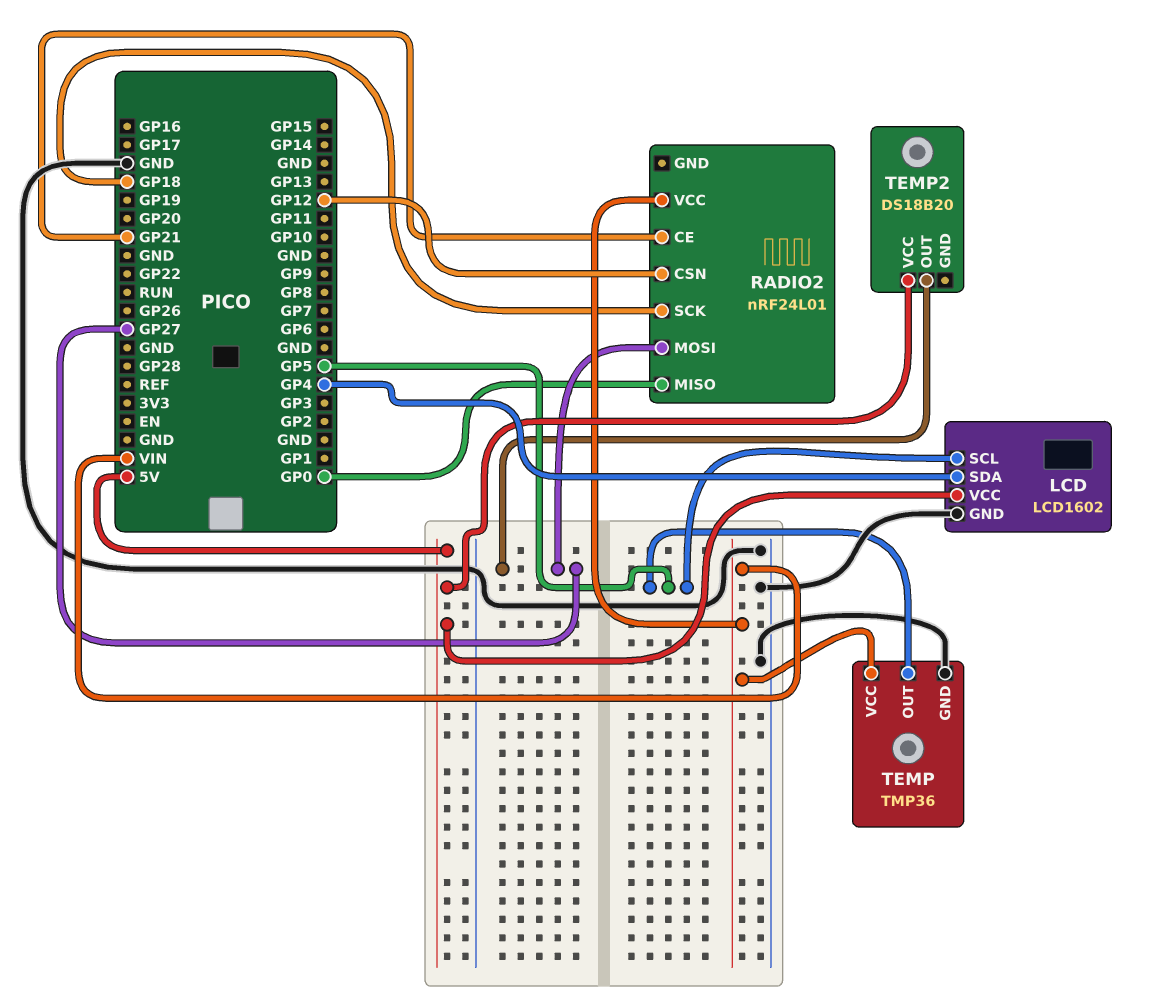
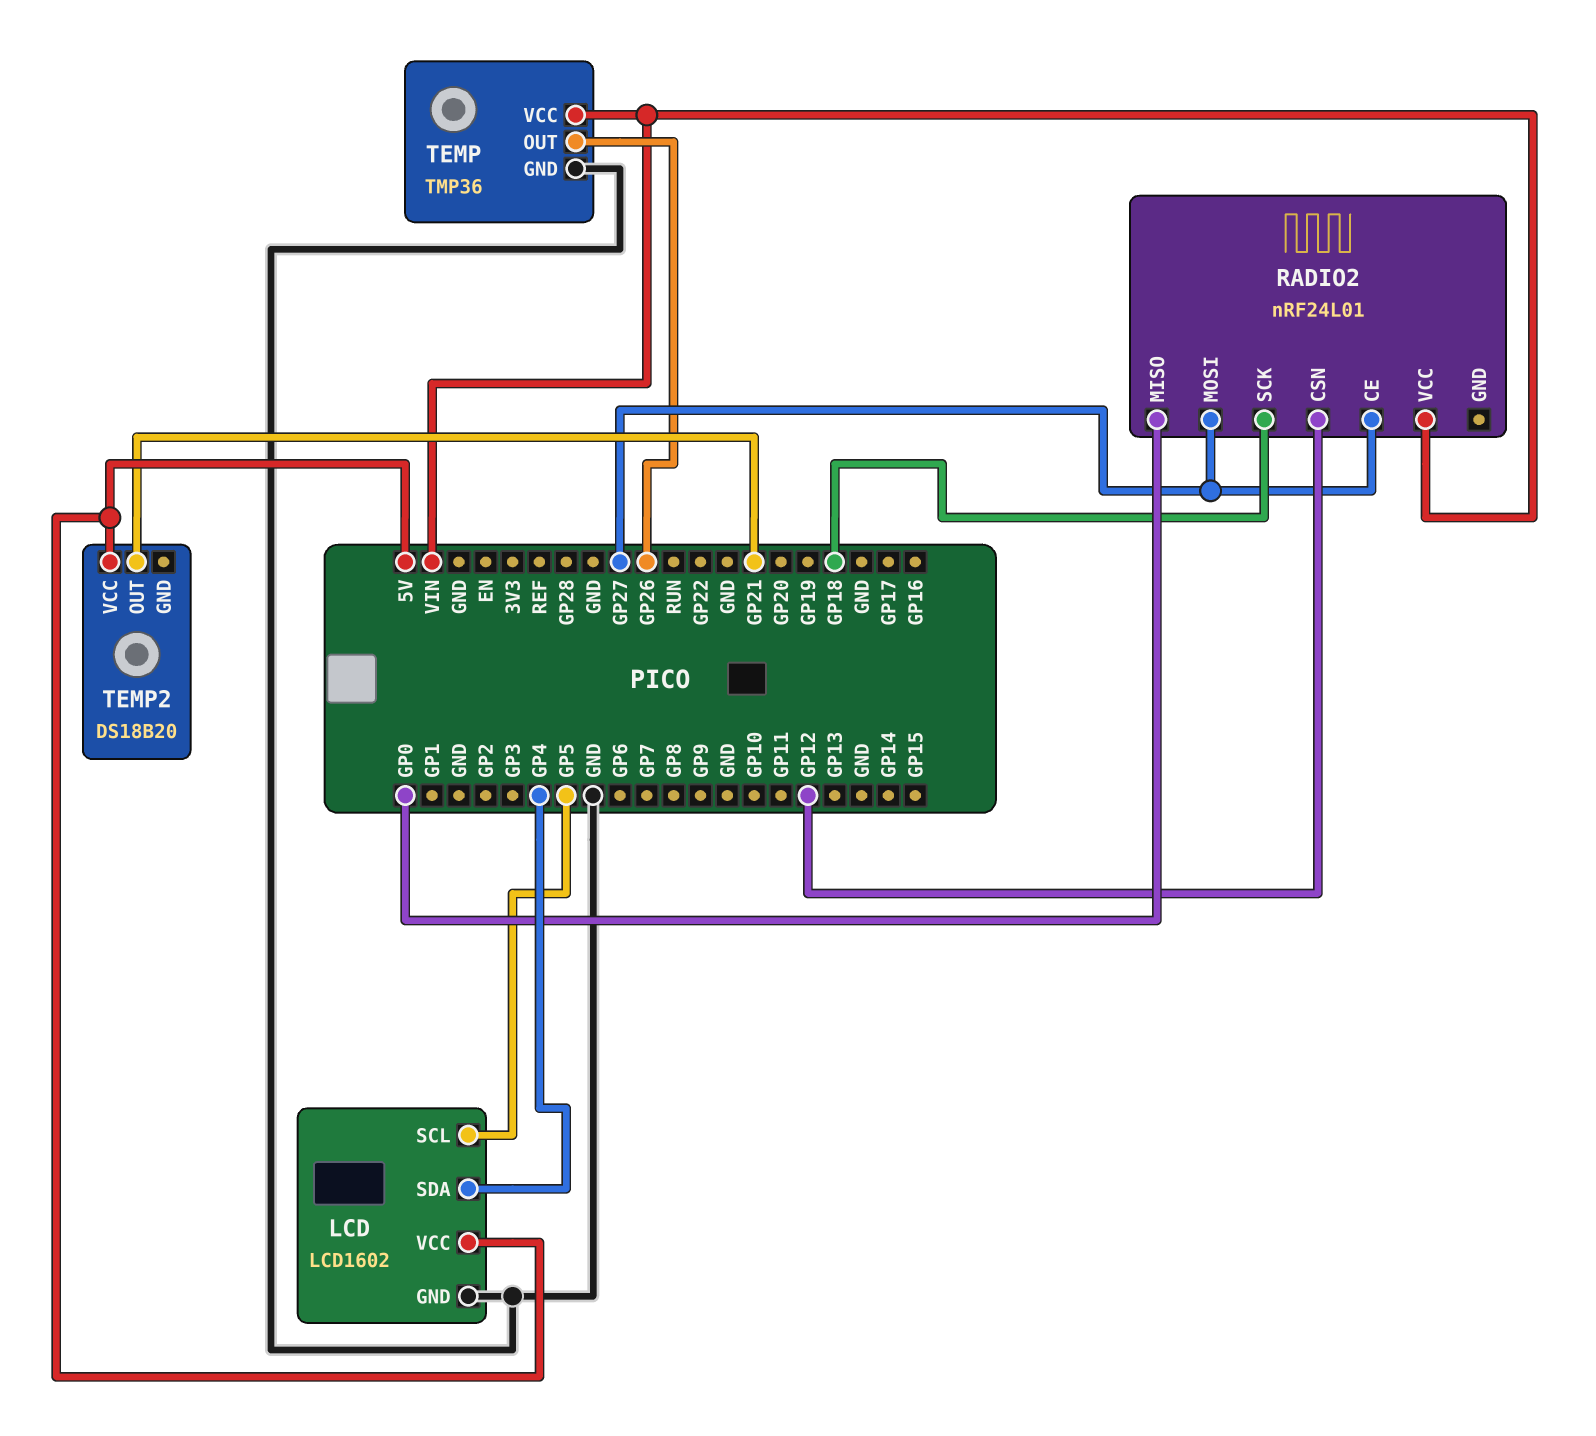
RADIO2 pin CE: GP21 -> GP27
TEMP pin OUT: GP5 -> GP26
TEMP2 pin OUT: GP27 -> GP21

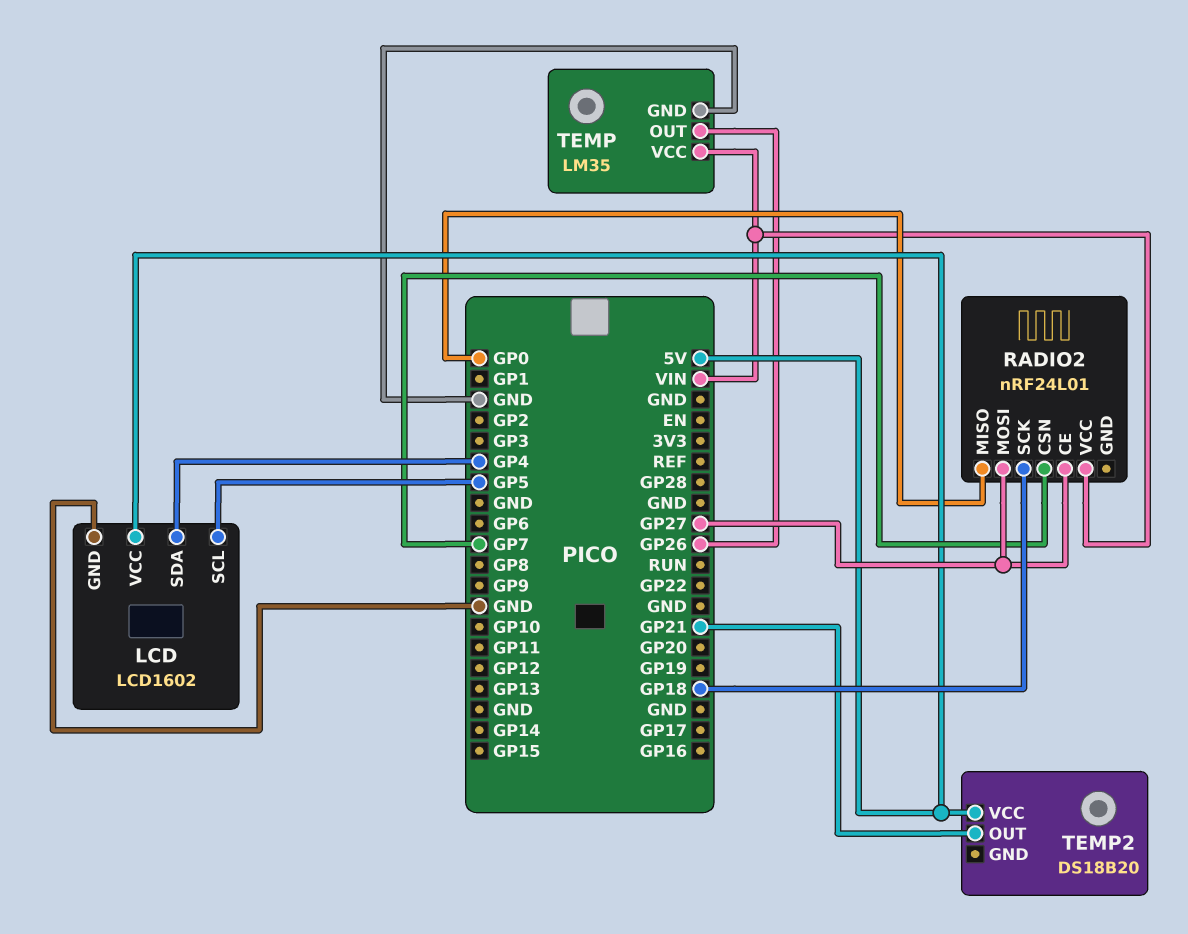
RADIO2 pin CSN: GP12 -> GP7
TEMP: TMP36 -> LM35

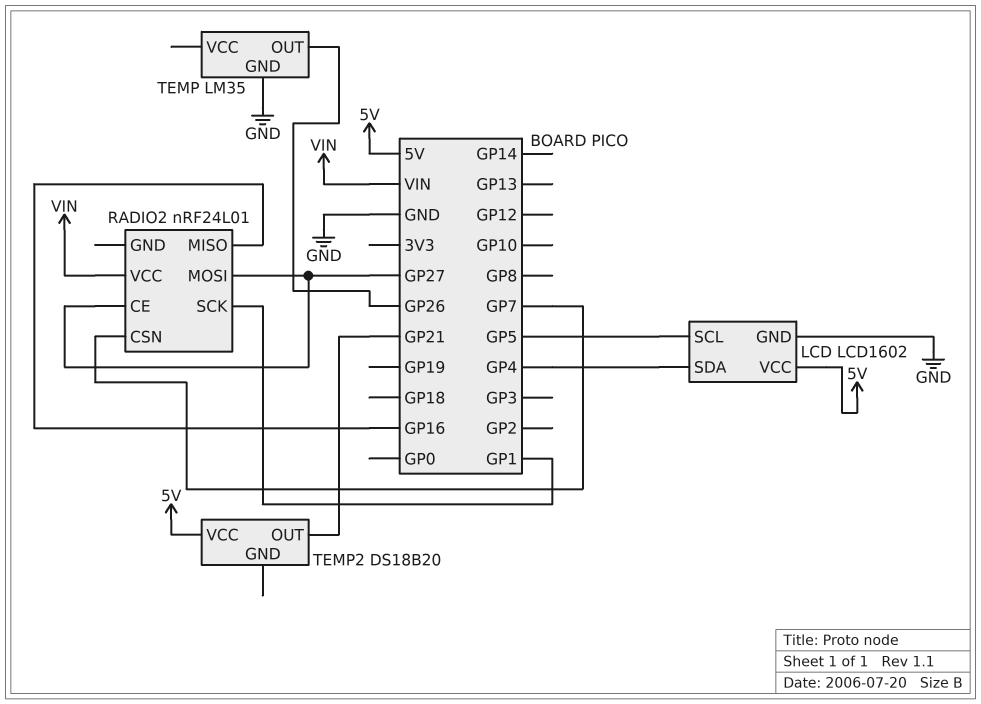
RADIO2 pin MISO: GP0 -> GP16
RADIO2 pin SCK: GP18 -> GP1
TEMP pin VCC: VIN -> none

